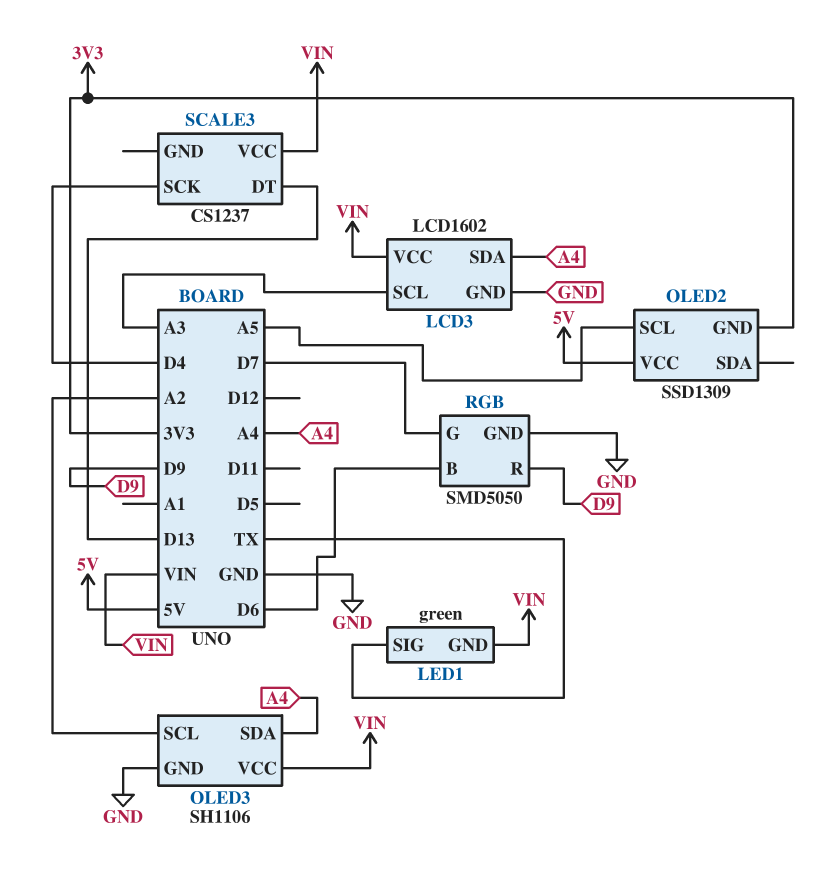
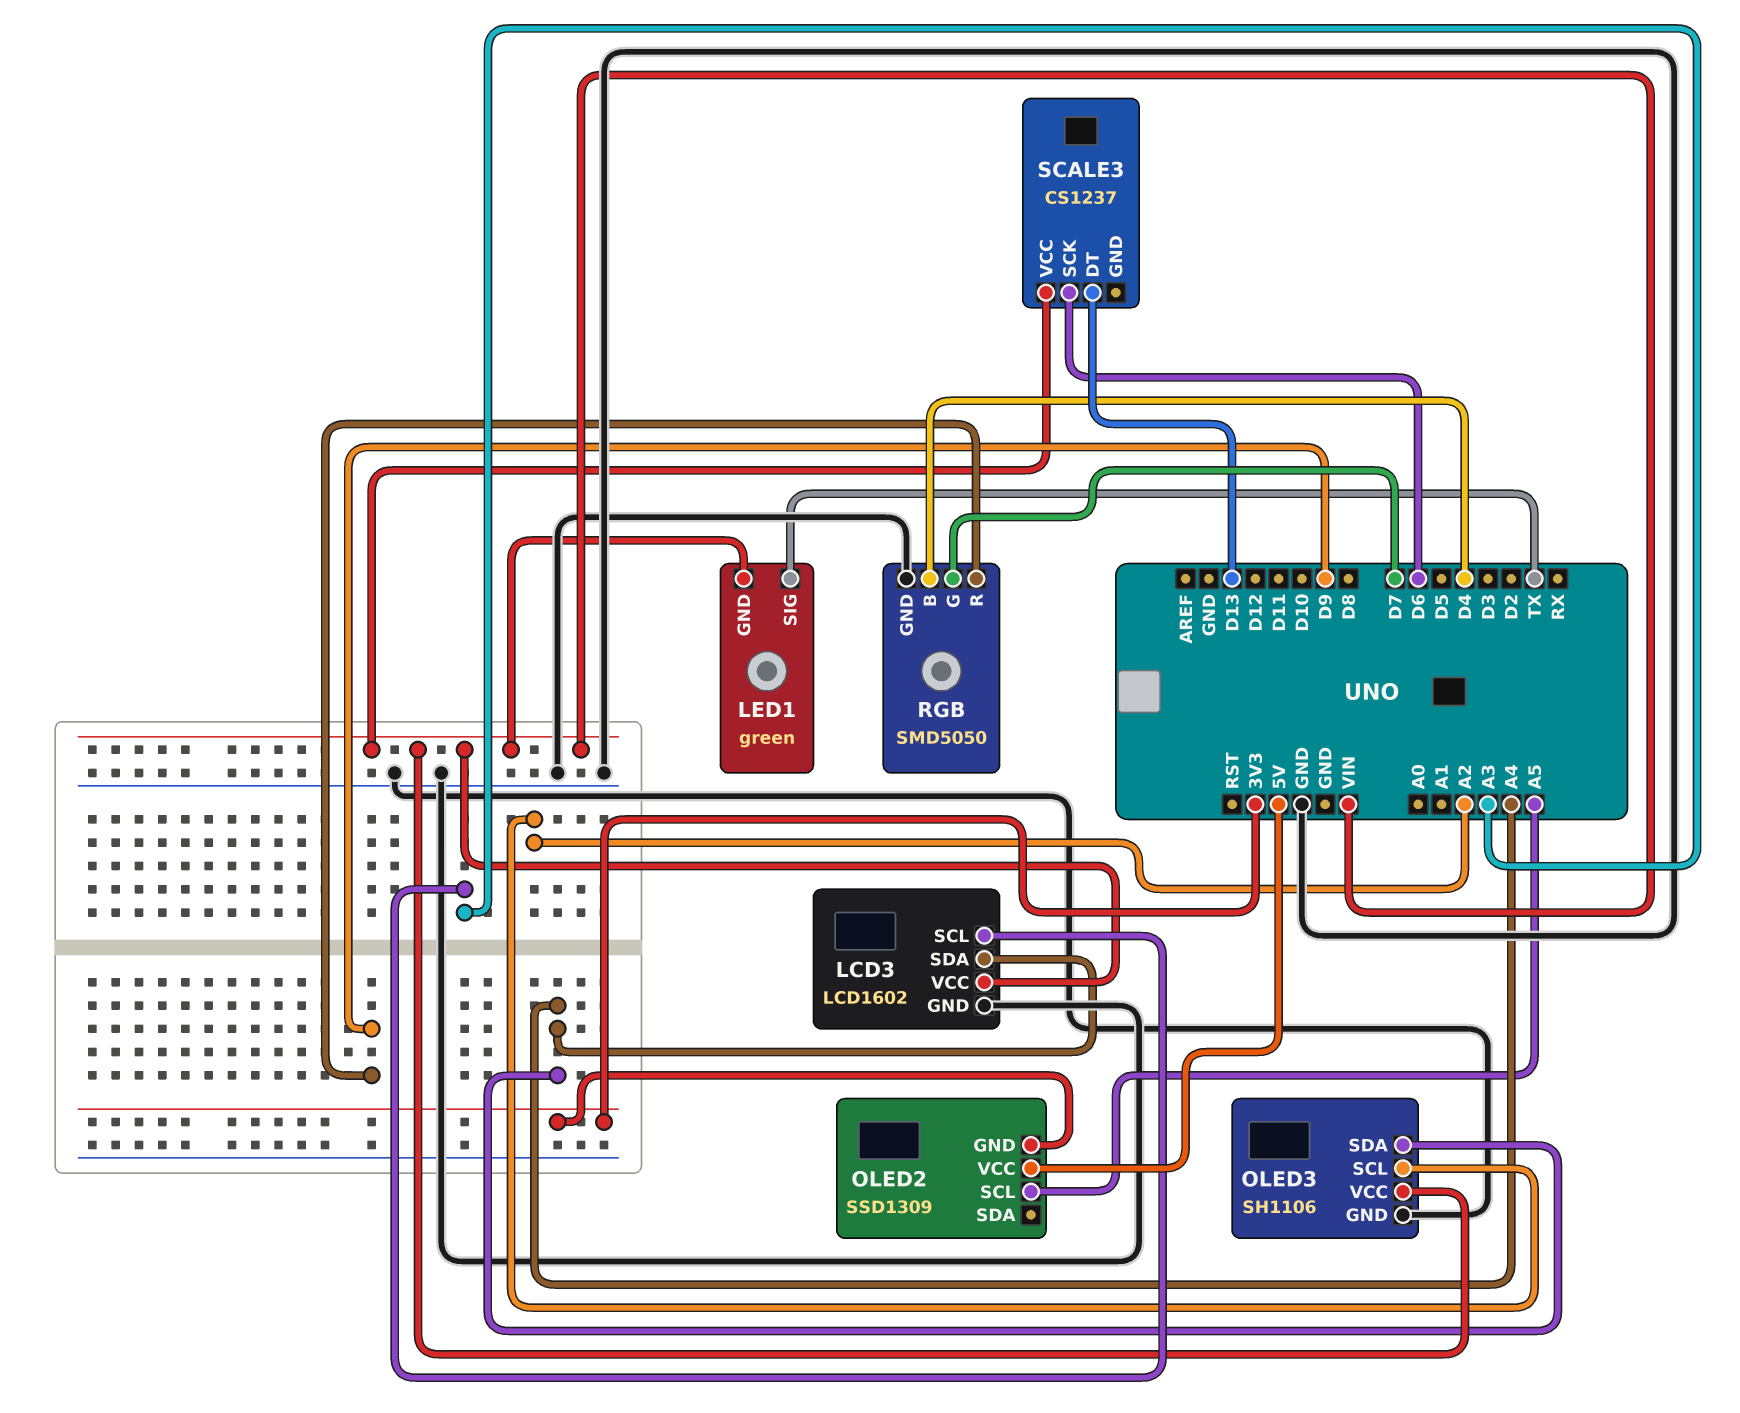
RGB pin B: D6 -> D4
SCALE3 pin SCK: D4 -> D6

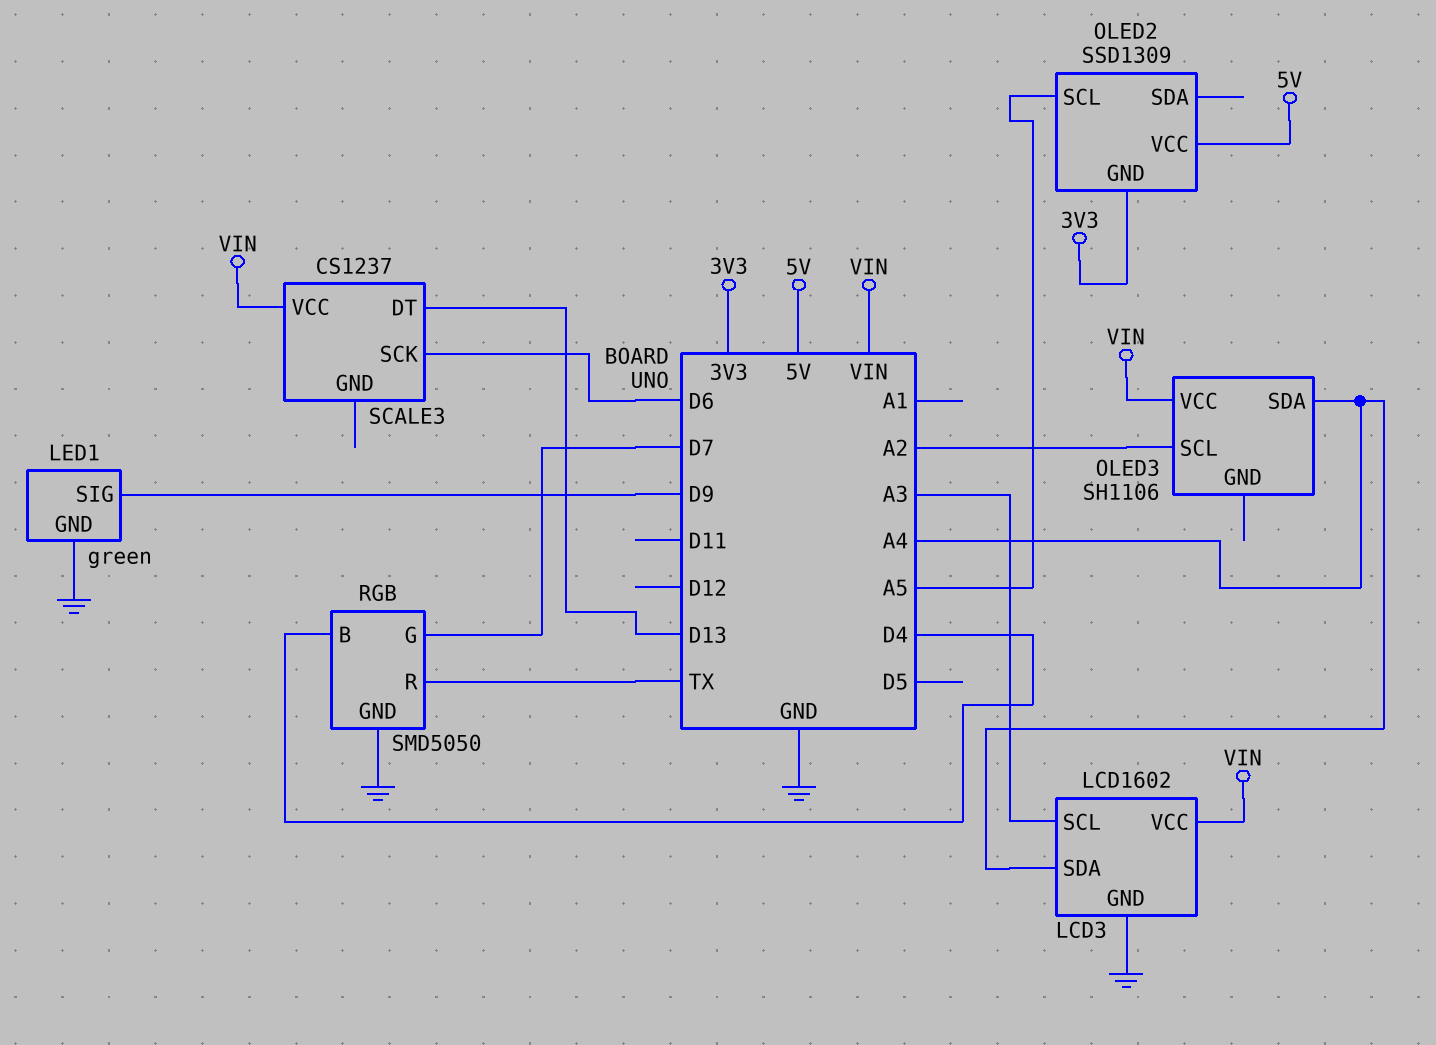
LED1 pin GND: VIN -> GND
LED1 pin SIG: TX -> D9
OLED3 pin GND: GND -> none
RGB pin R: D9 -> TX

